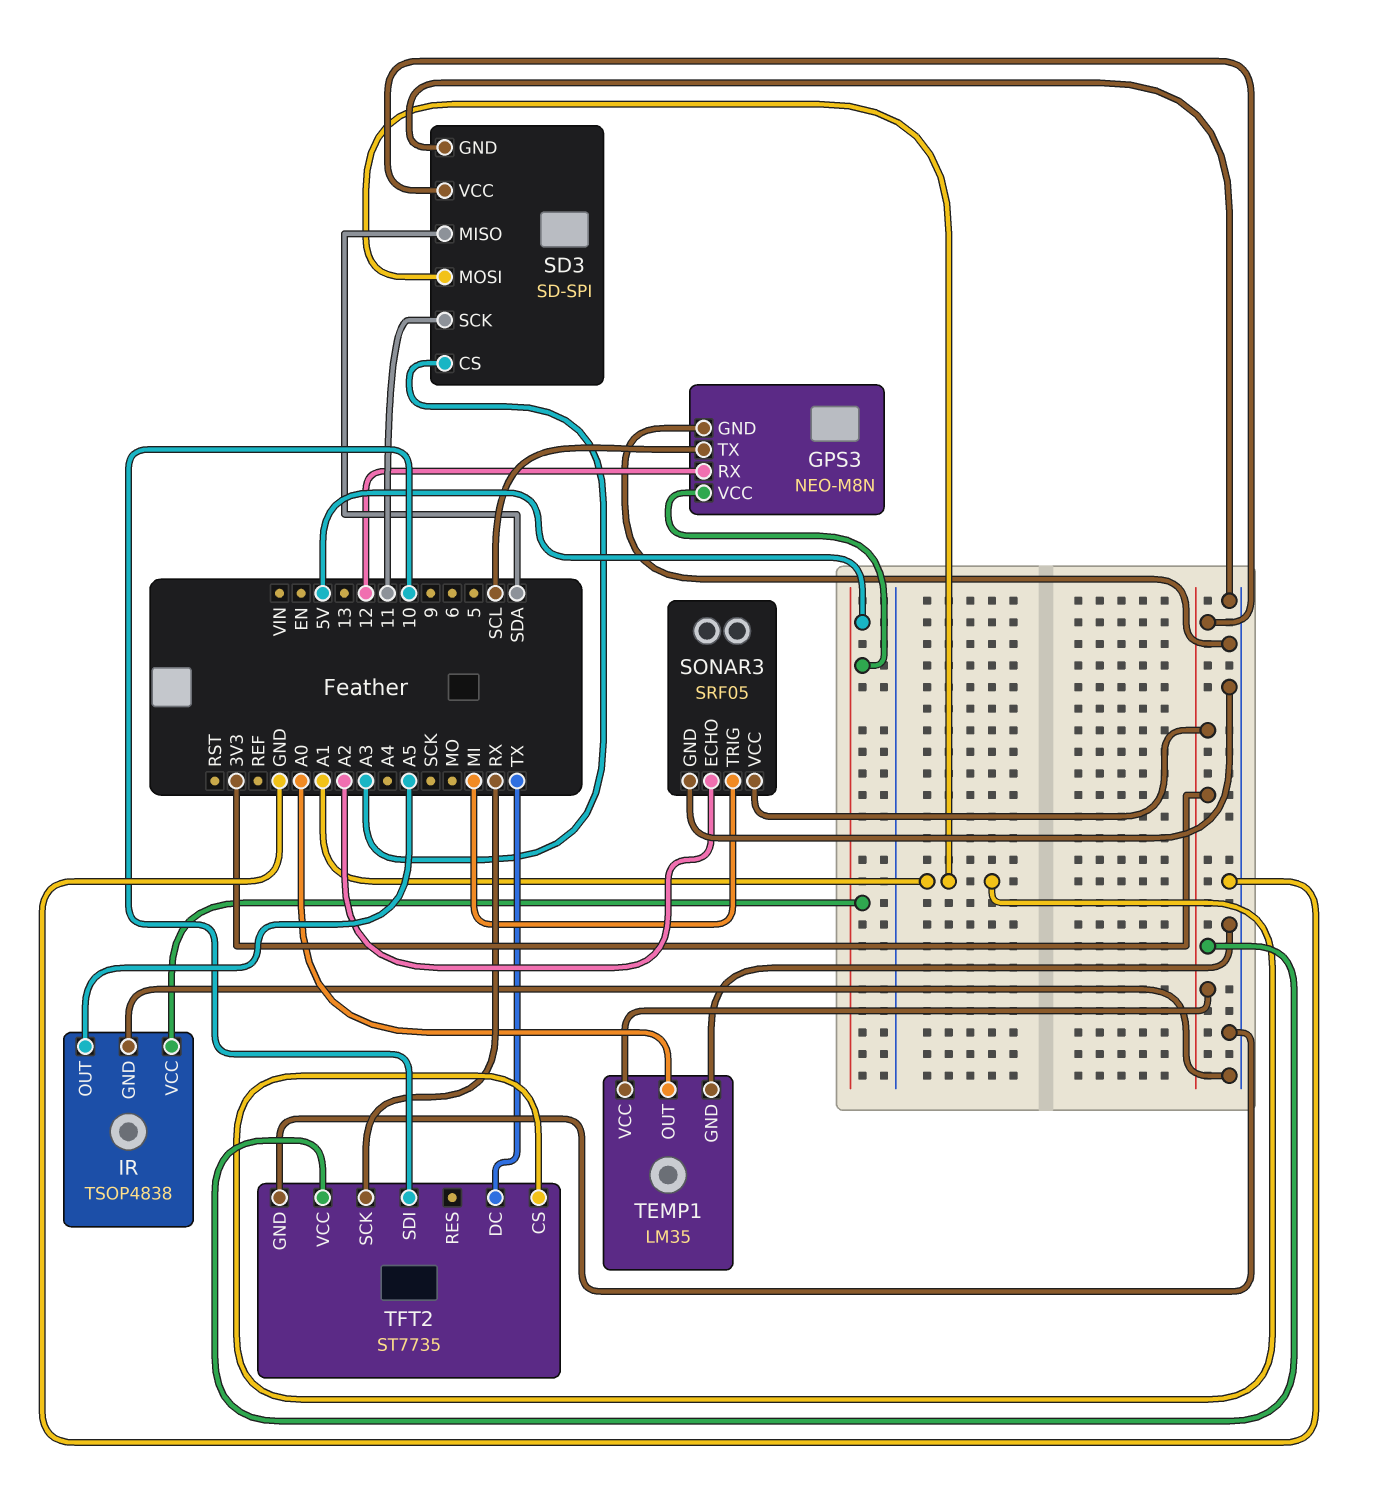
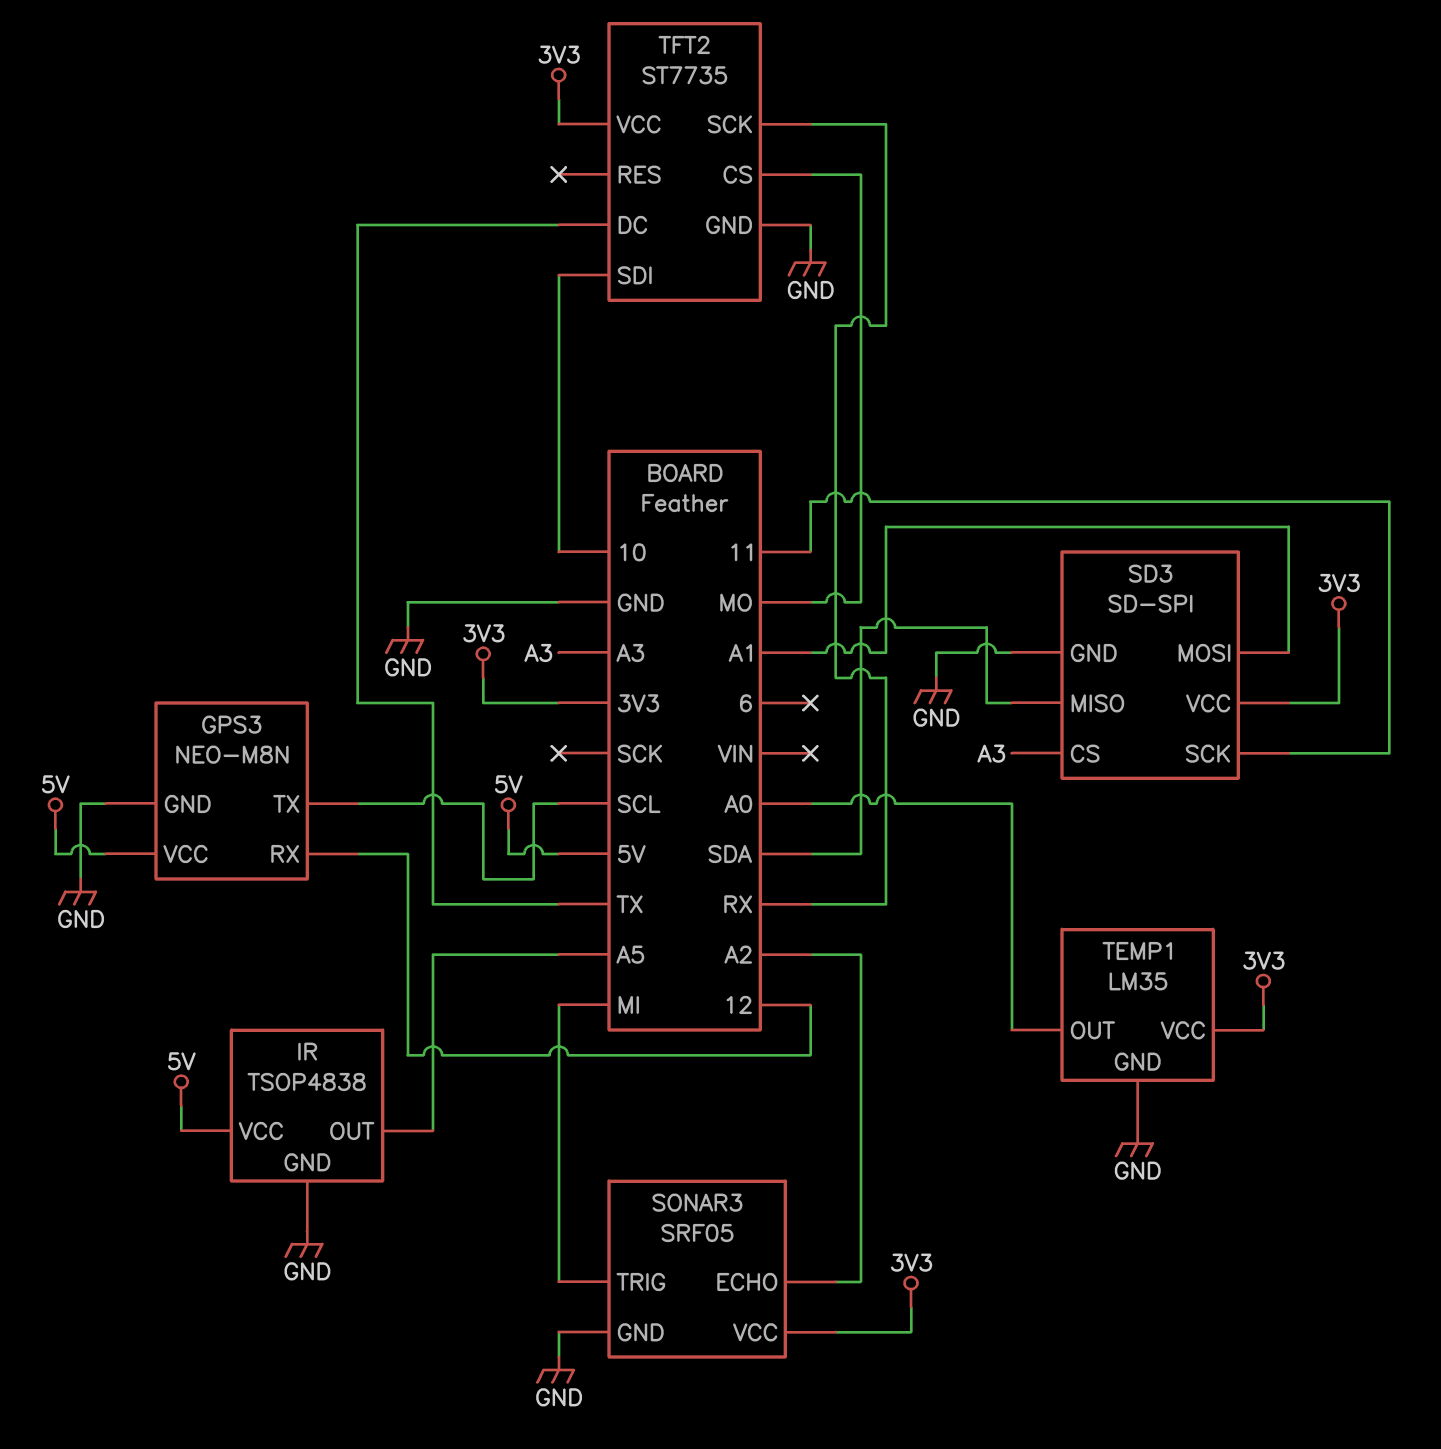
TFT2 pin CS: A1 -> MO

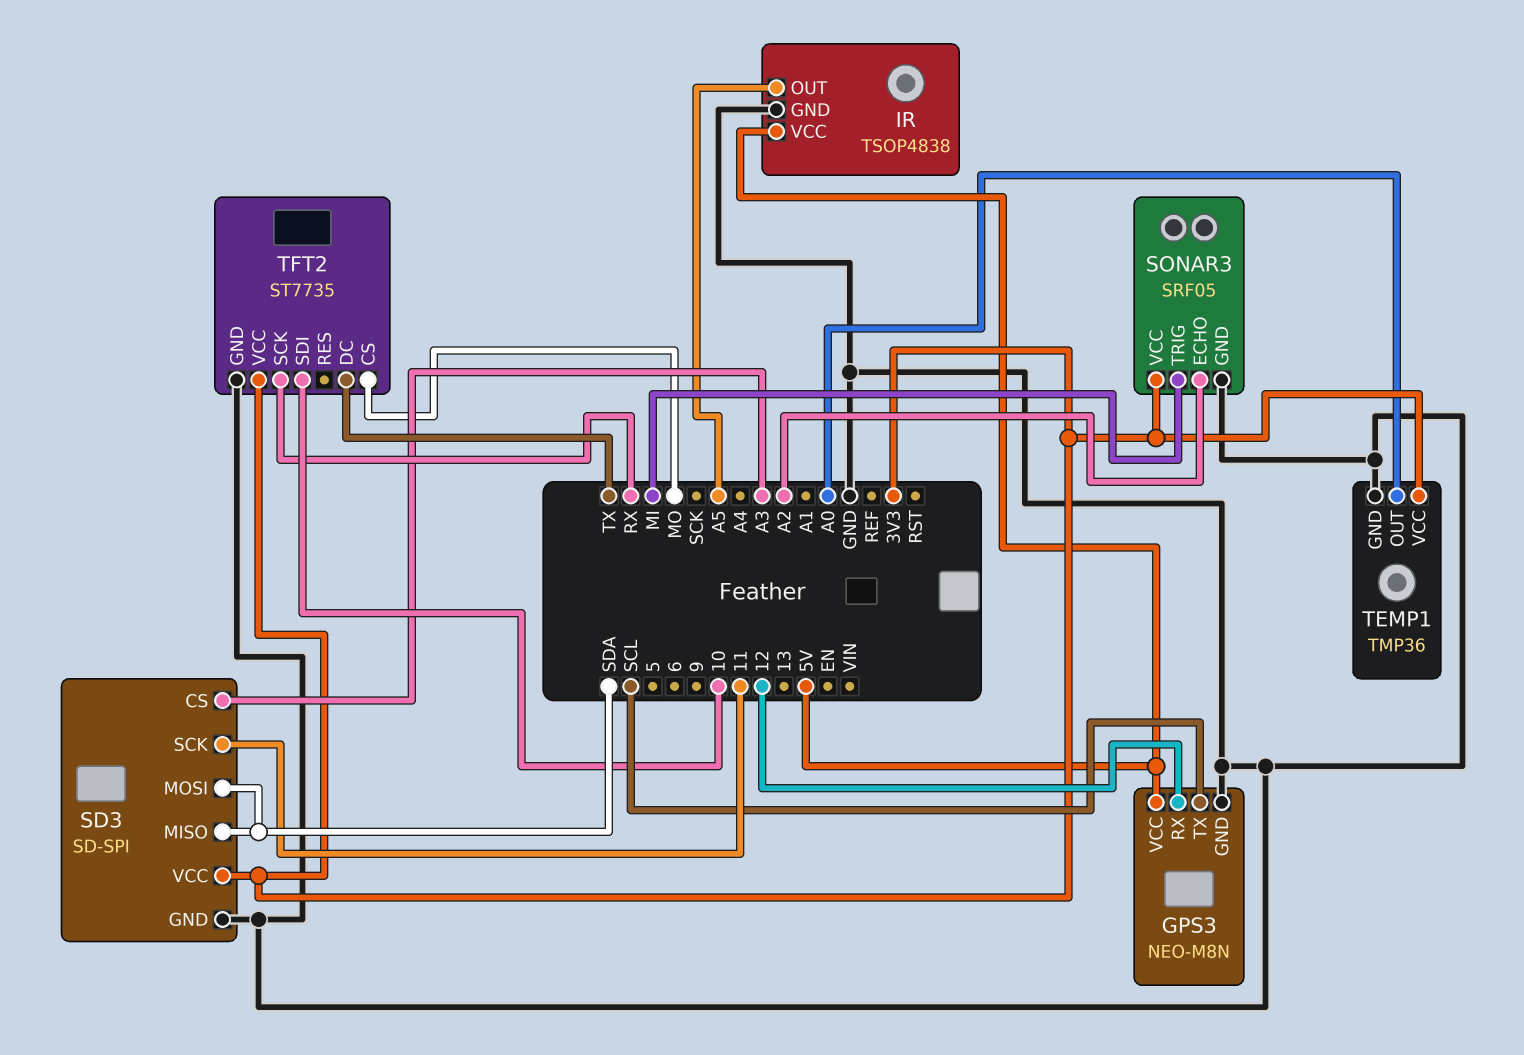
SD3 pin MOSI: A1 -> SDA
TEMP1: LM35 -> TMP36

